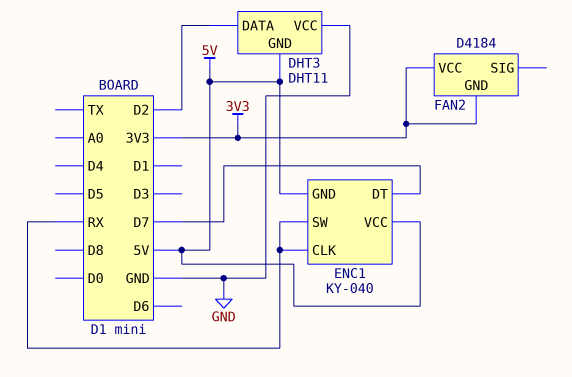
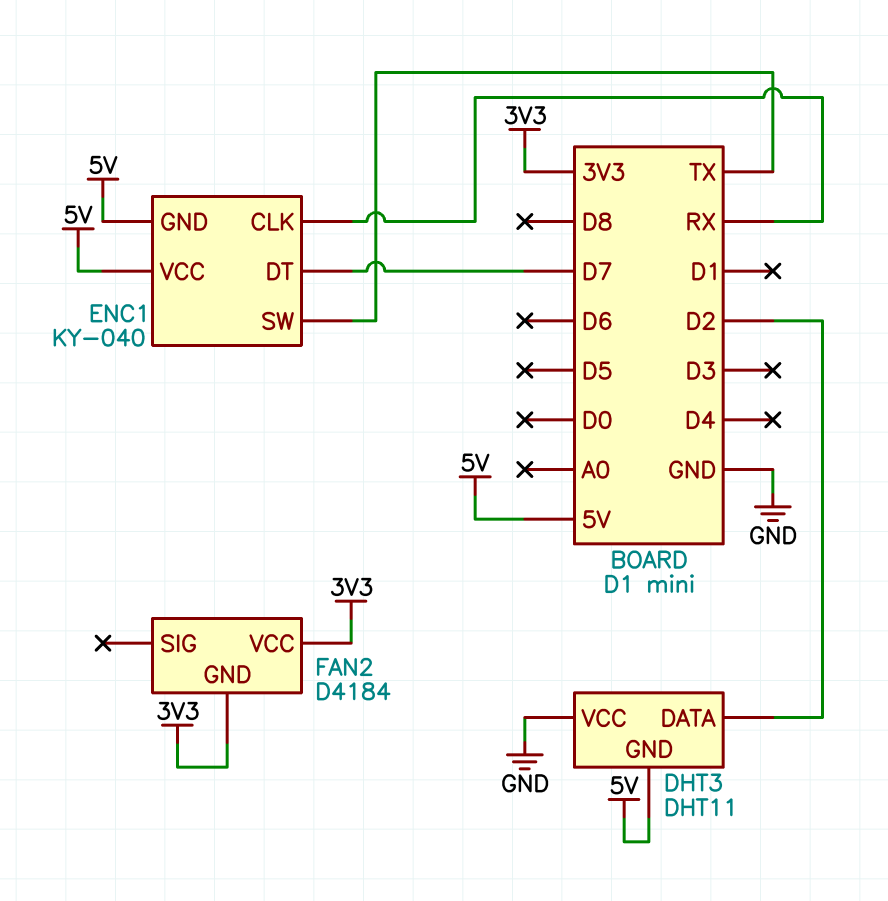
ENC1 pin SW: RX -> TX

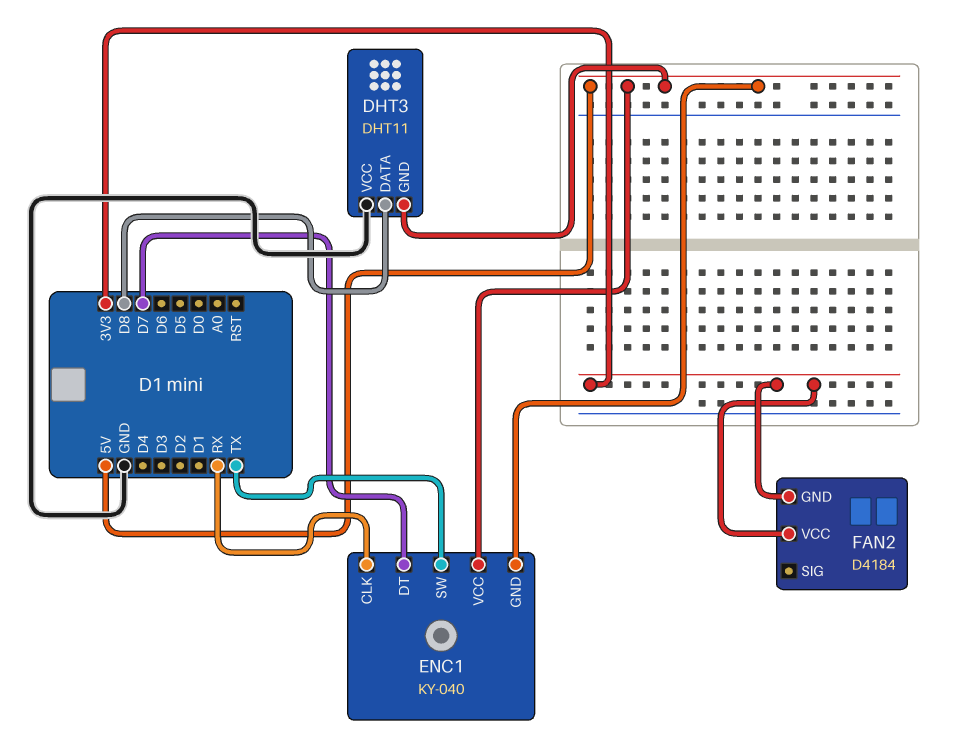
DHT3 pin DATA: D2 -> D8

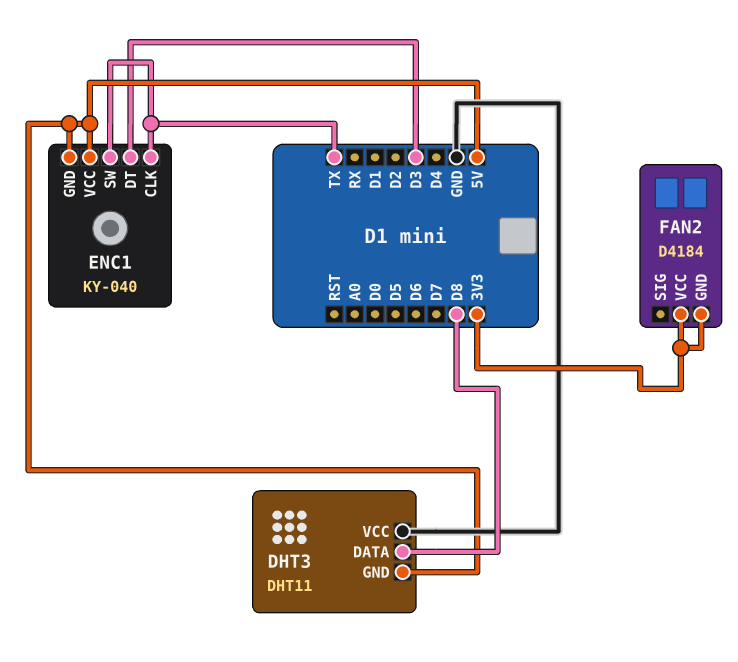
ENC1 pin CLK: RX -> TX
ENC1 pin DT: D7 -> D3

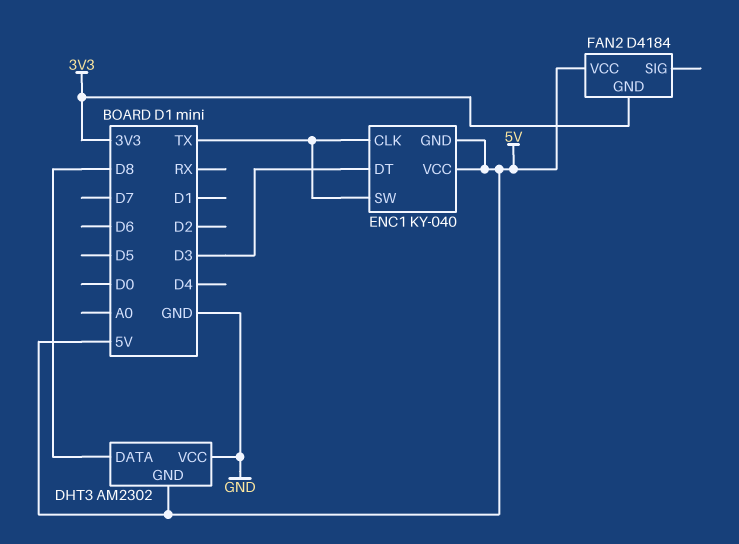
DHT3: DHT11 -> AM2302
FAN2 pin VCC: 3V3 -> 5V

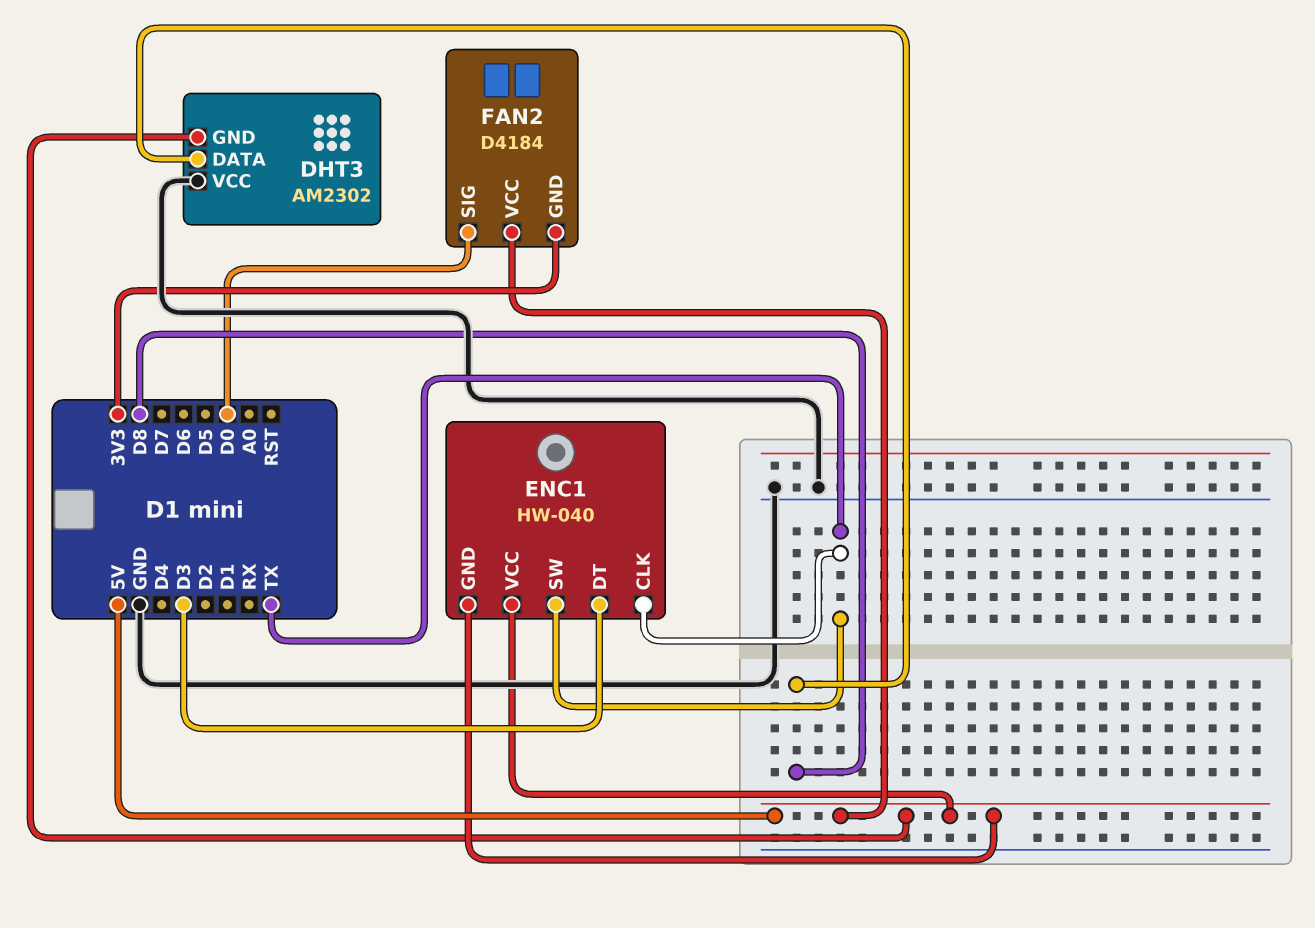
ENC1: KY-040 -> HW-040
FAN2 pin SIG: none -> D0

